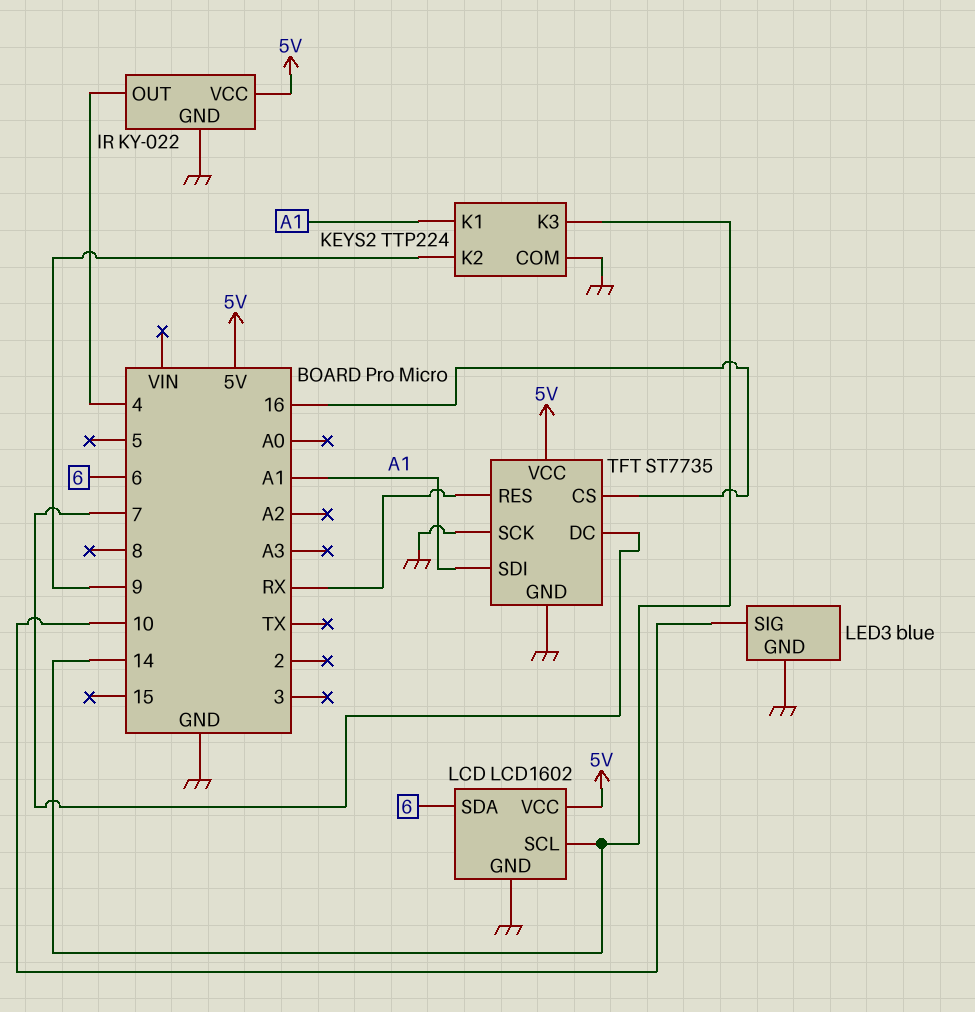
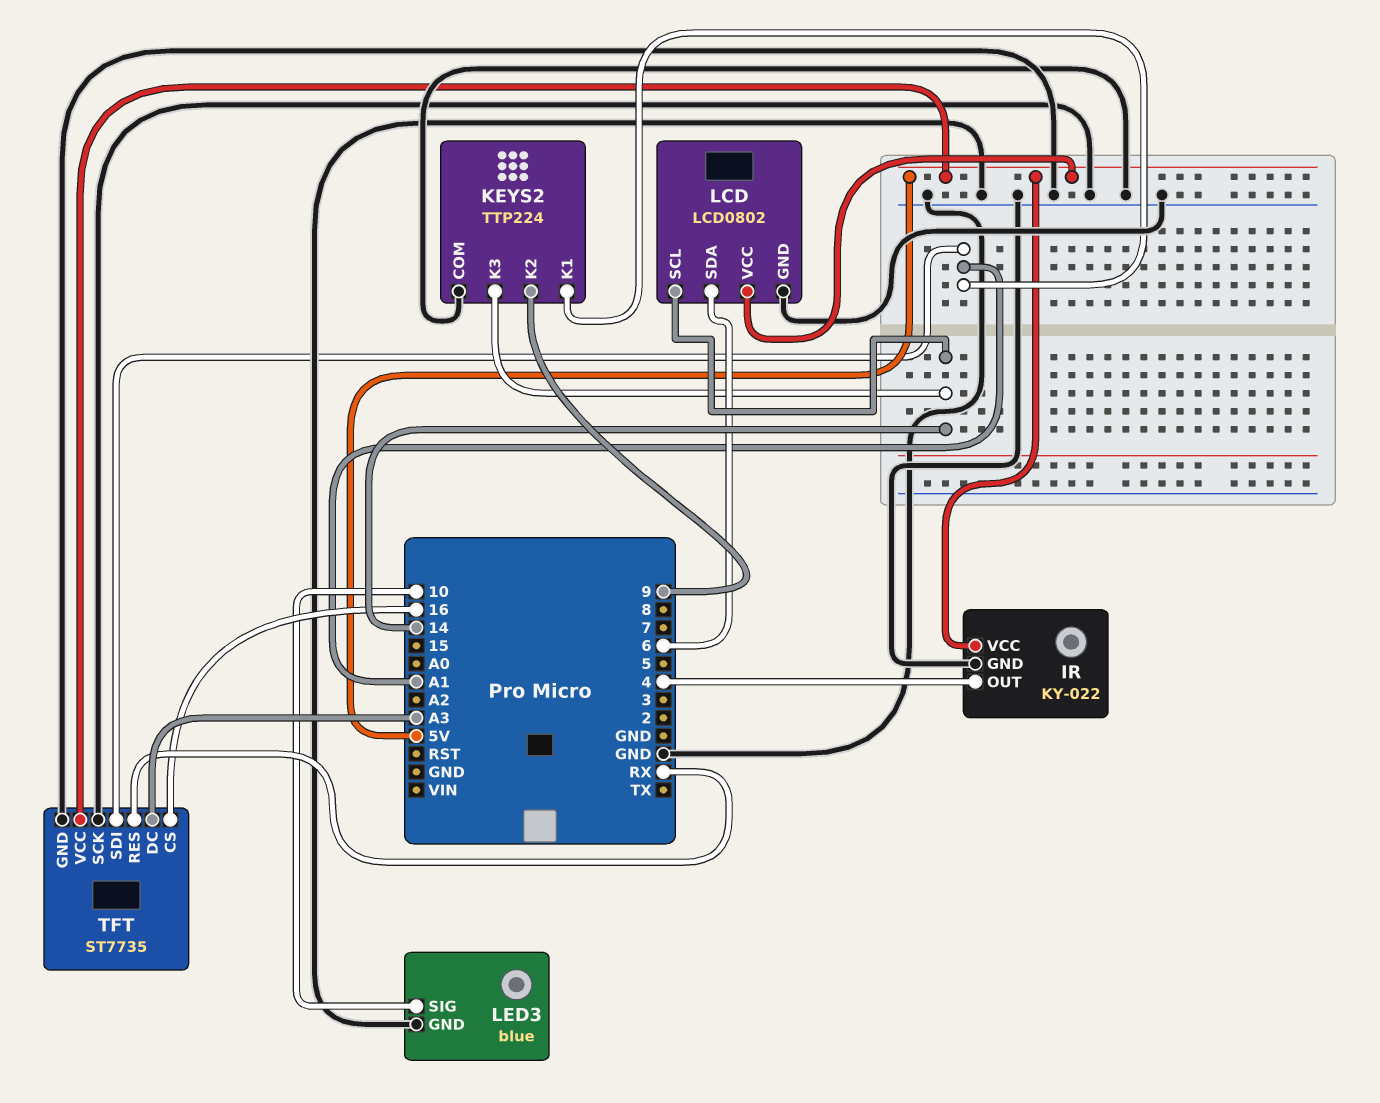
LCD: LCD1602 -> LCD0802
TFT pin DC: 7 -> A3

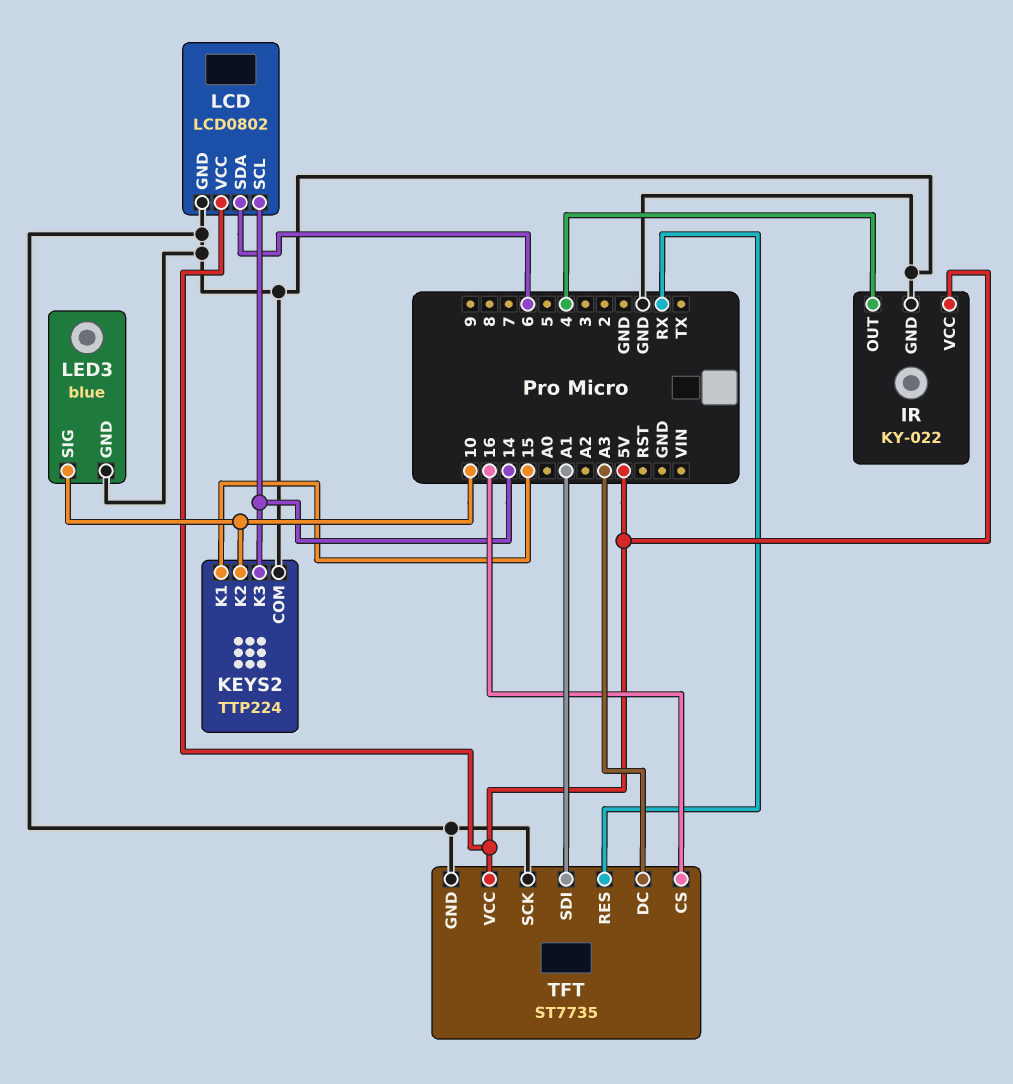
KEYS2 pin K1: A1 -> 15
KEYS2 pin K2: 9 -> 10

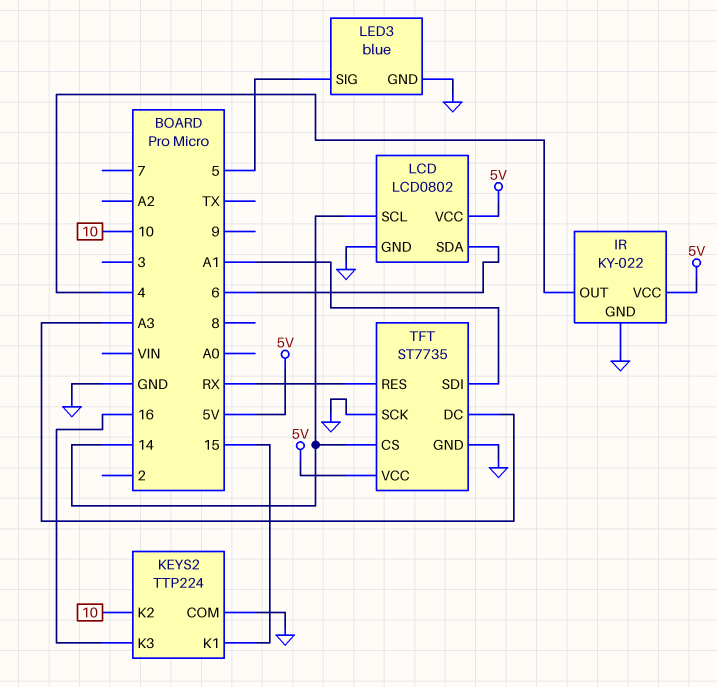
KEYS2 pin K3: 14 -> 16
LED3 pin SIG: 10 -> 5
TFT pin CS: 16 -> 14

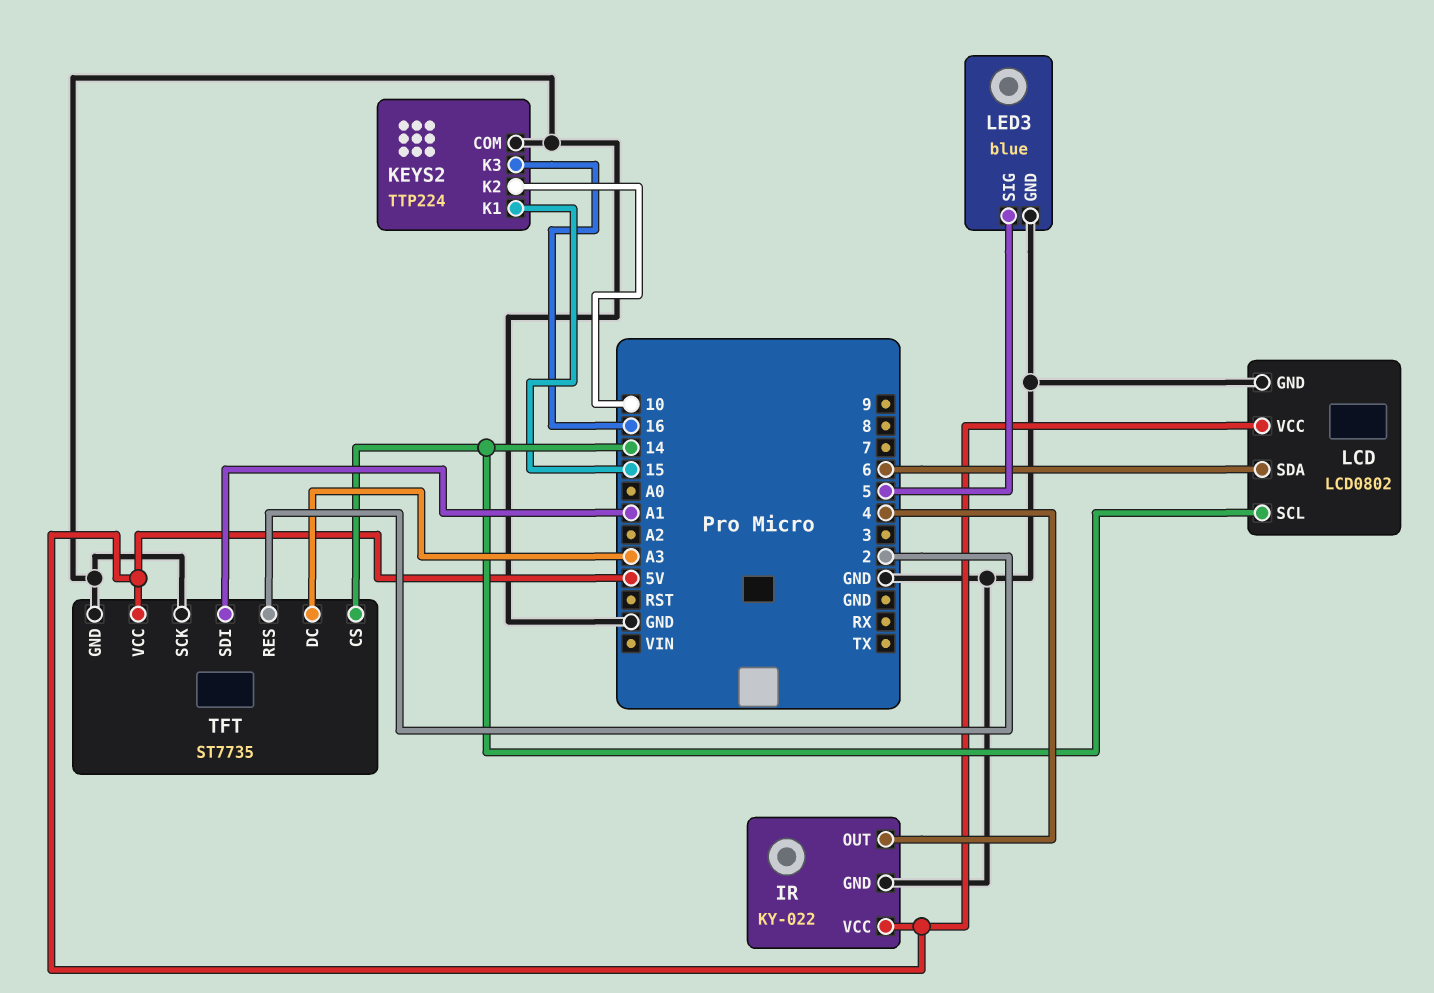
TFT pin RES: RX -> 2

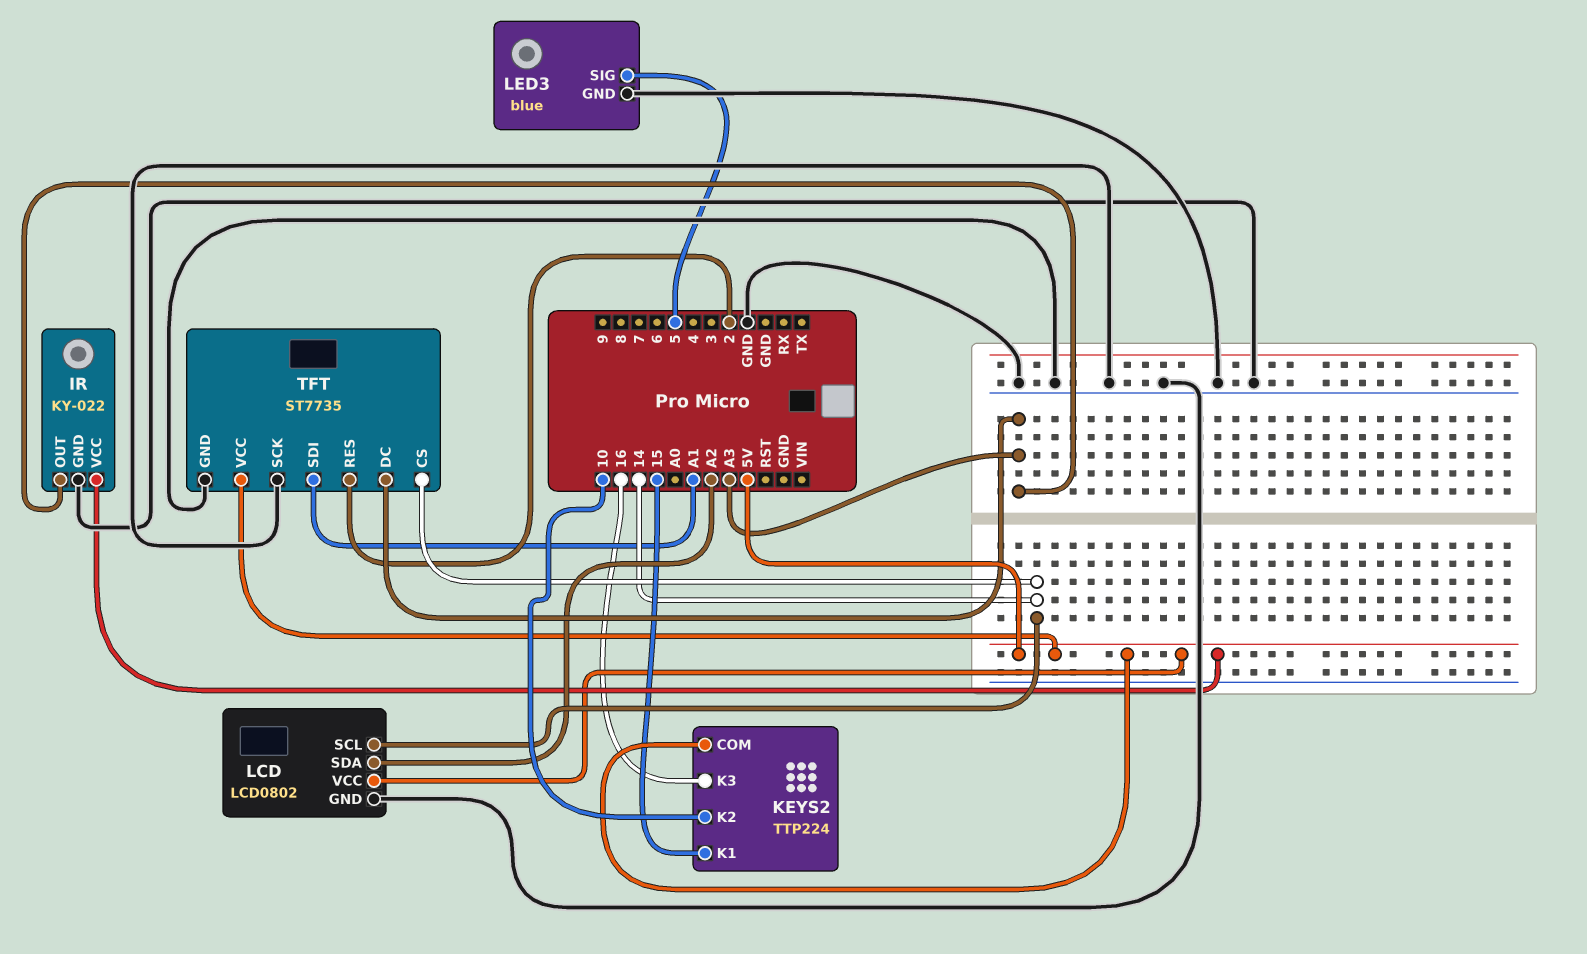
IR pin OUT: 4 -> A3
KEYS2 pin COM: GND -> 5V
LCD pin SDA: 6 -> A2

